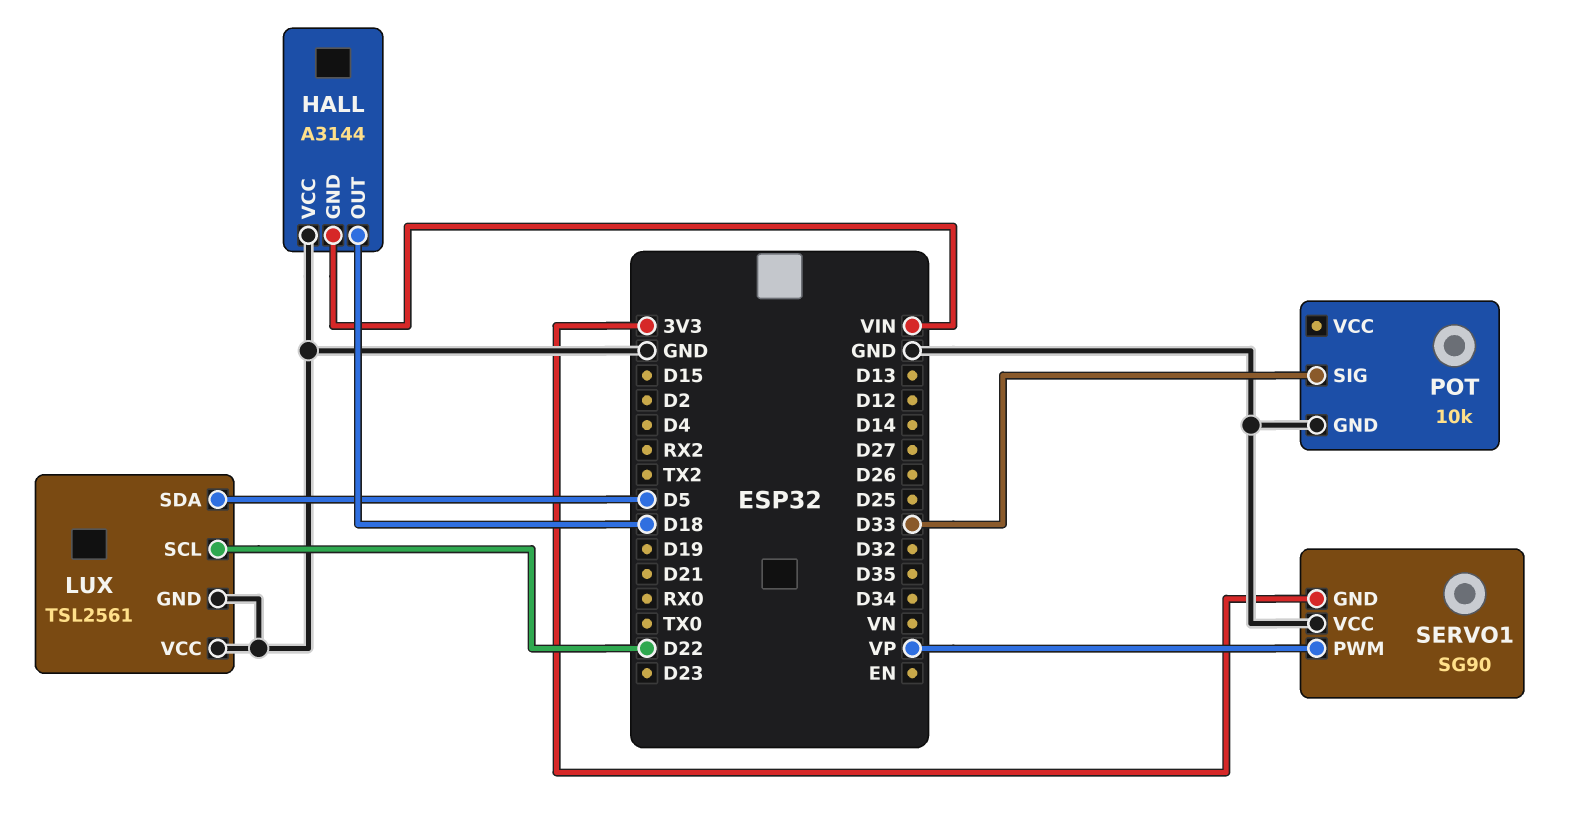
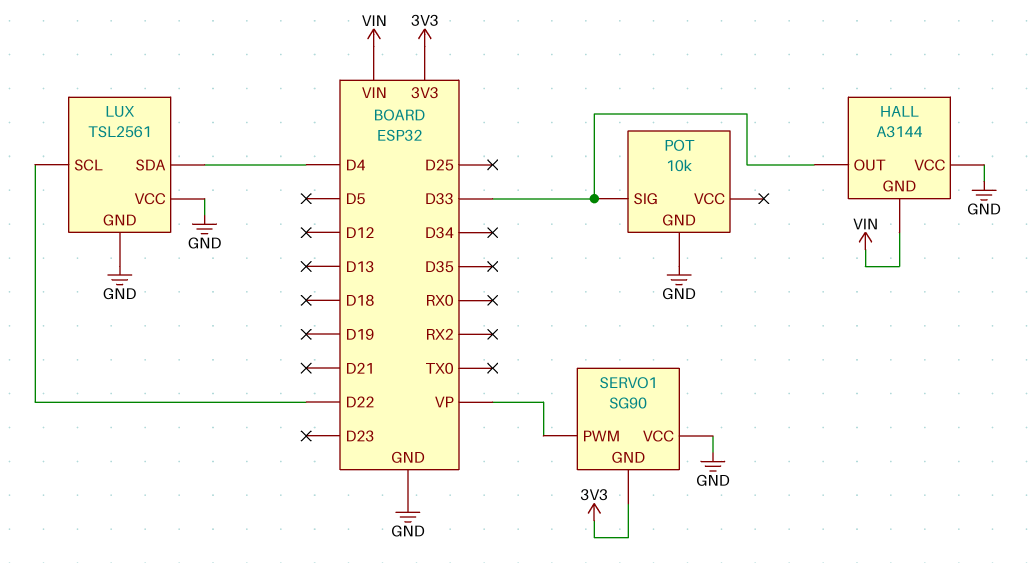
HALL pin OUT: D18 -> D33
LUX pin SDA: D5 -> D4

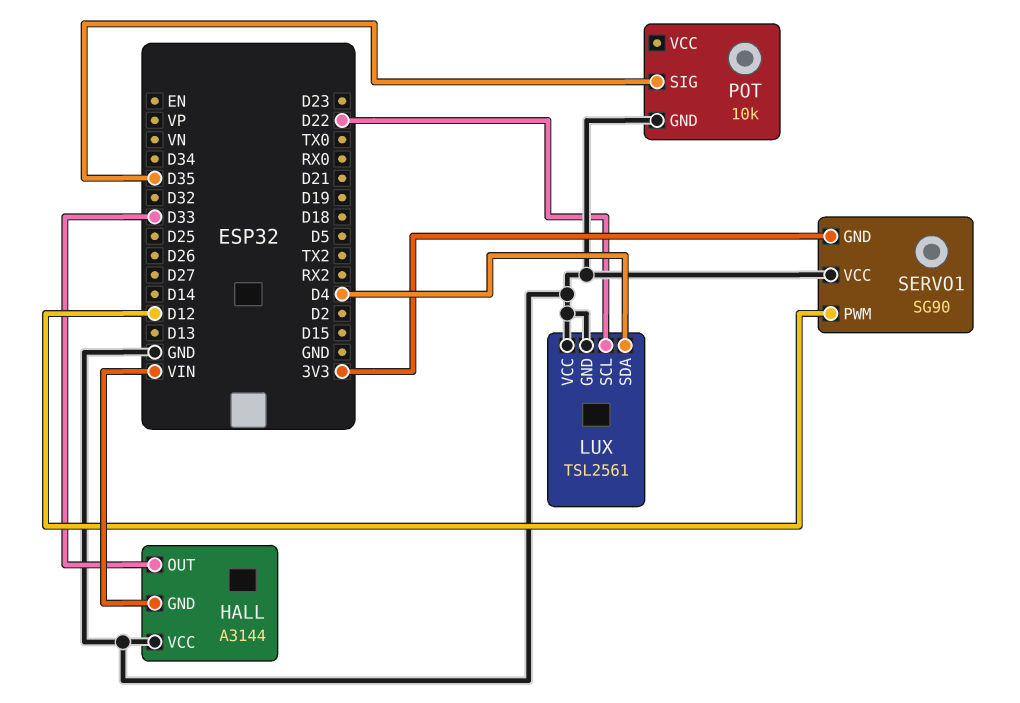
POT pin SIG: D33 -> D35
SERVO1 pin PWM: VP -> D12

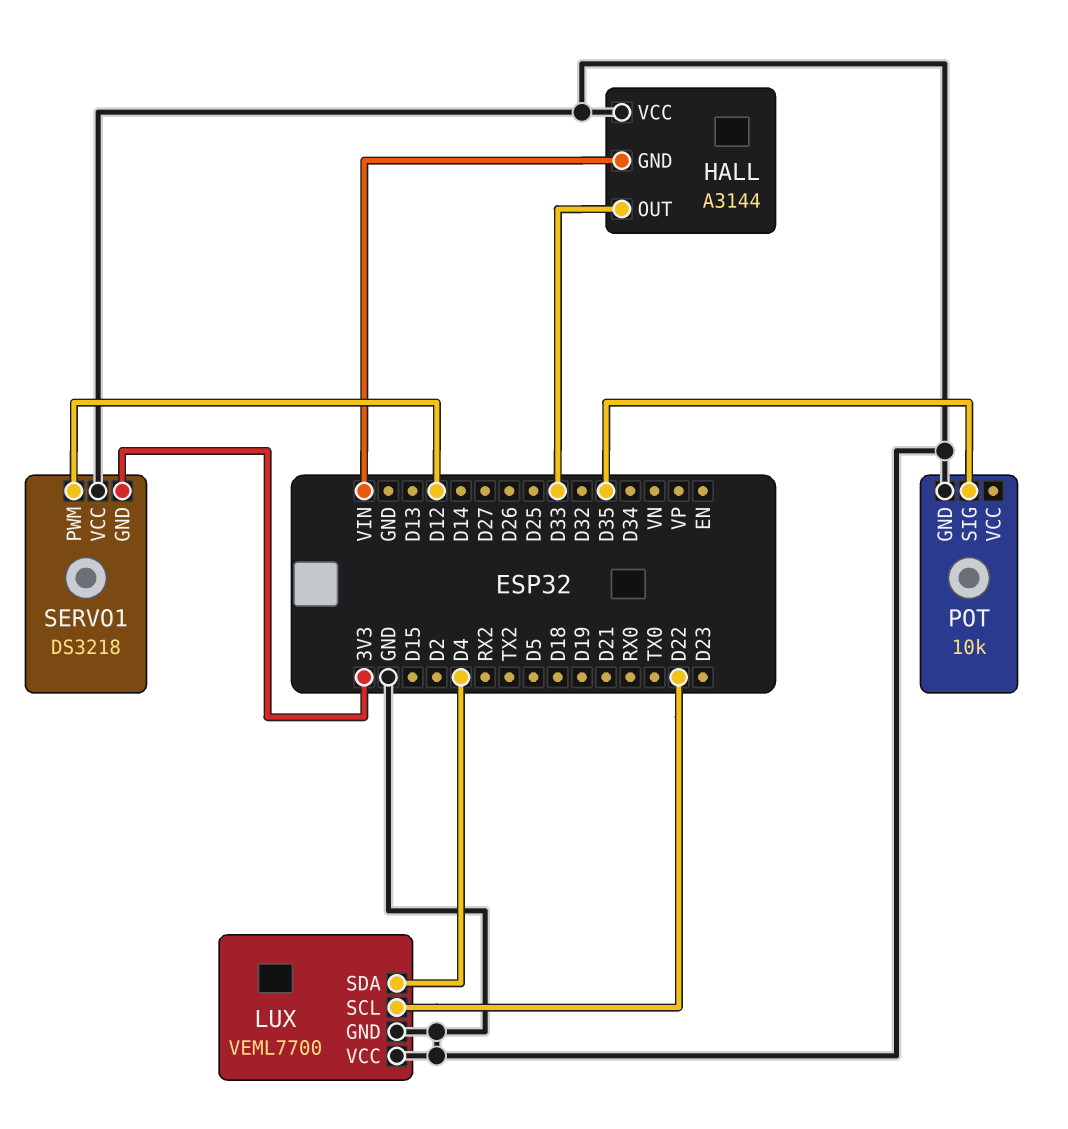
LUX: TSL2561 -> VEML7700
SERVO1: SG90 -> DS3218

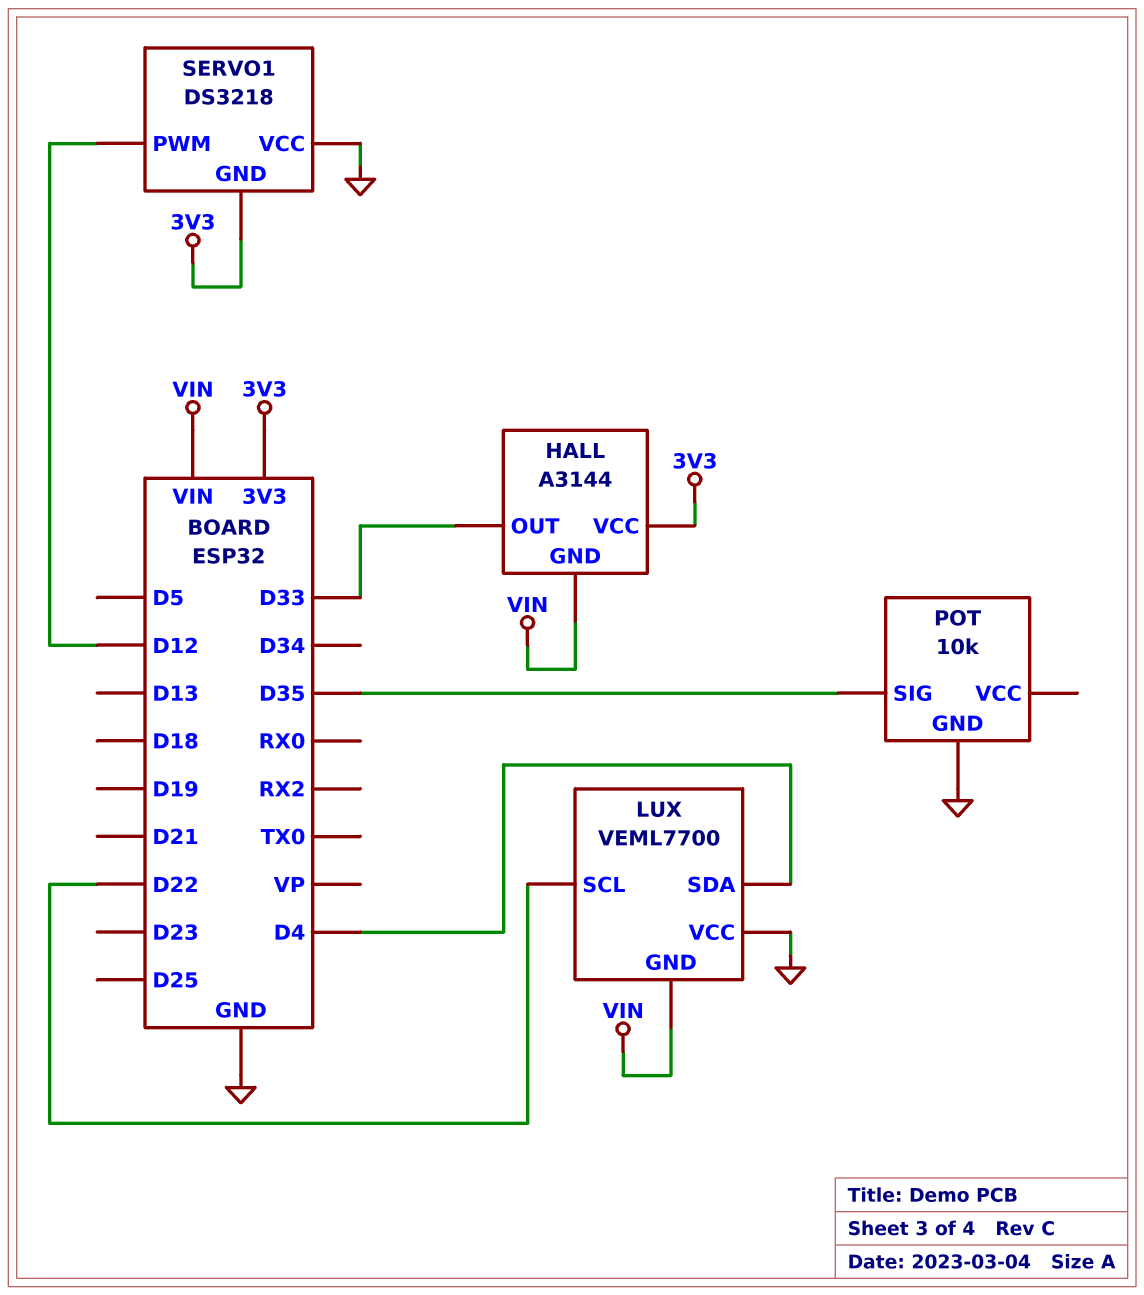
HALL pin VCC: GND -> 3V3
LUX pin GND: GND -> VIN

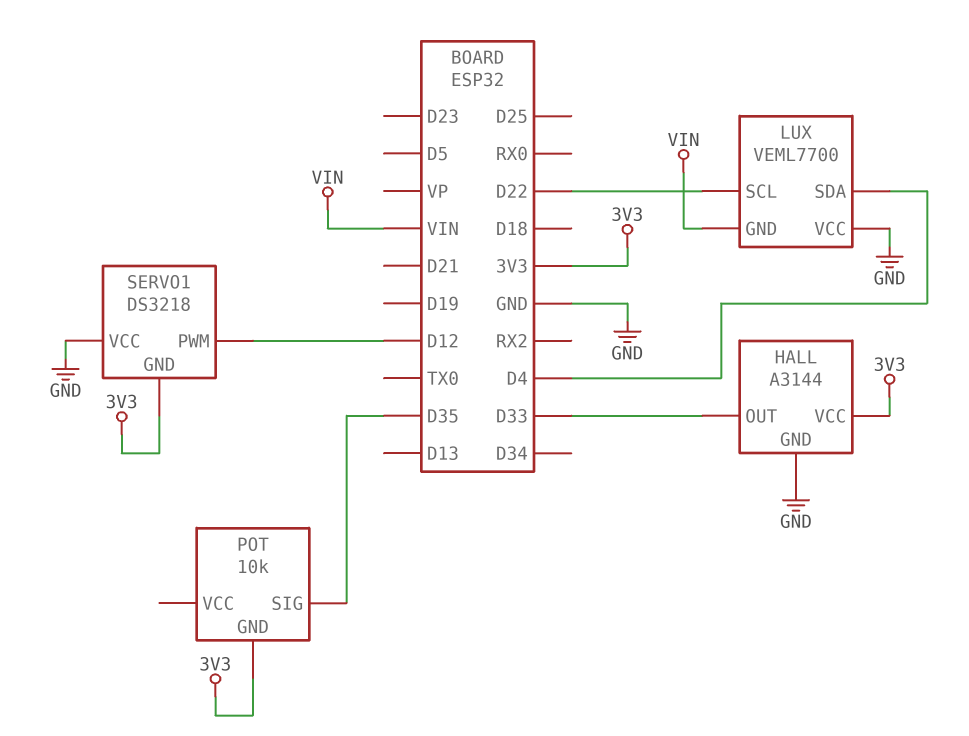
HALL pin GND: VIN -> GND
POT pin GND: GND -> 3V3

